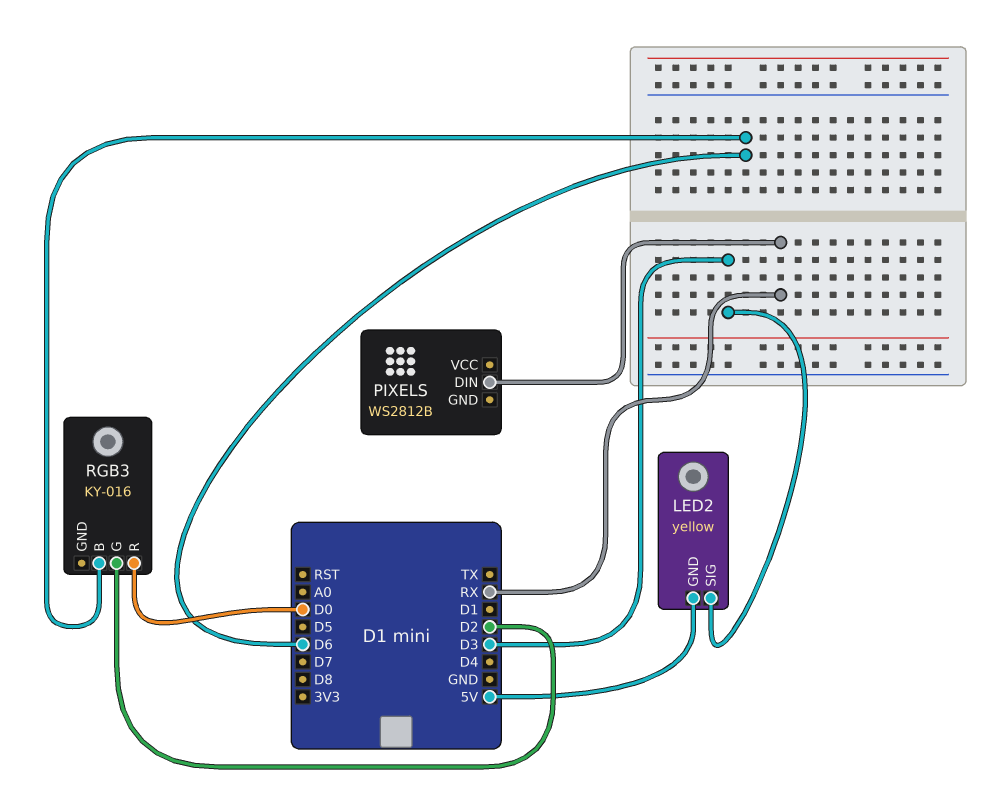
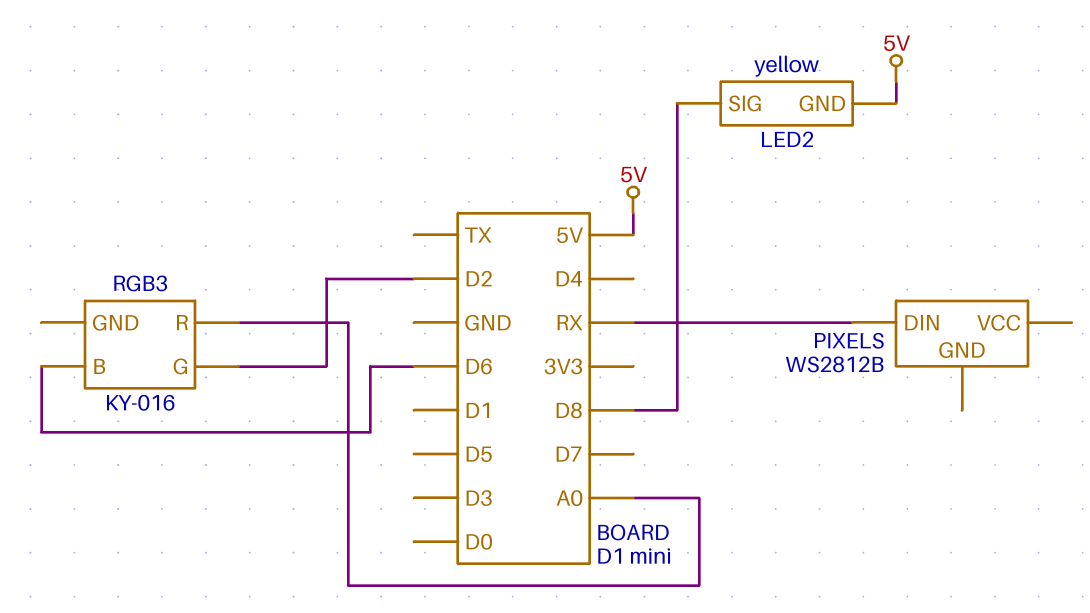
LED2 pin SIG: D3 -> D8
RGB3 pin R: D0 -> A0

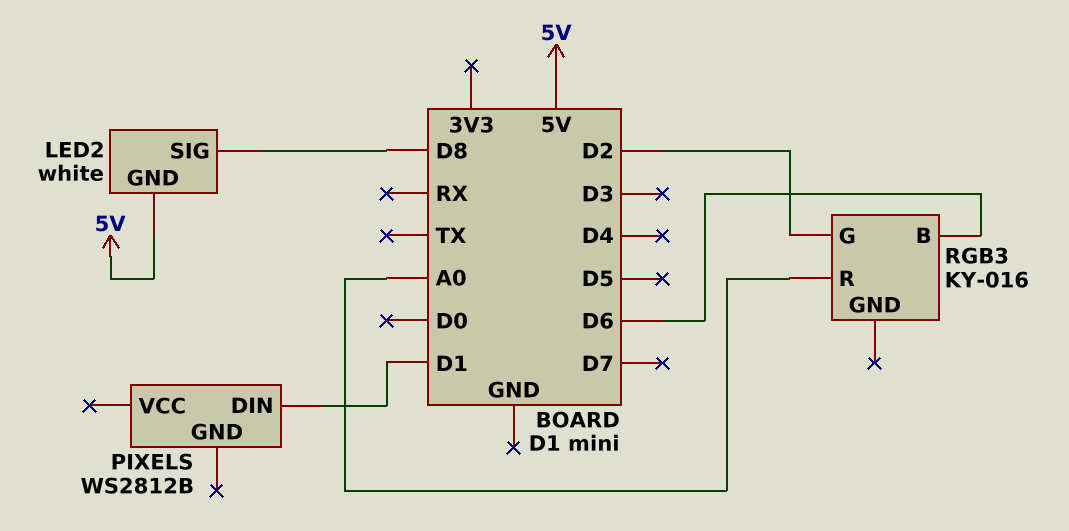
LED2: yellow -> white
PIXELS pin DIN: RX -> D1

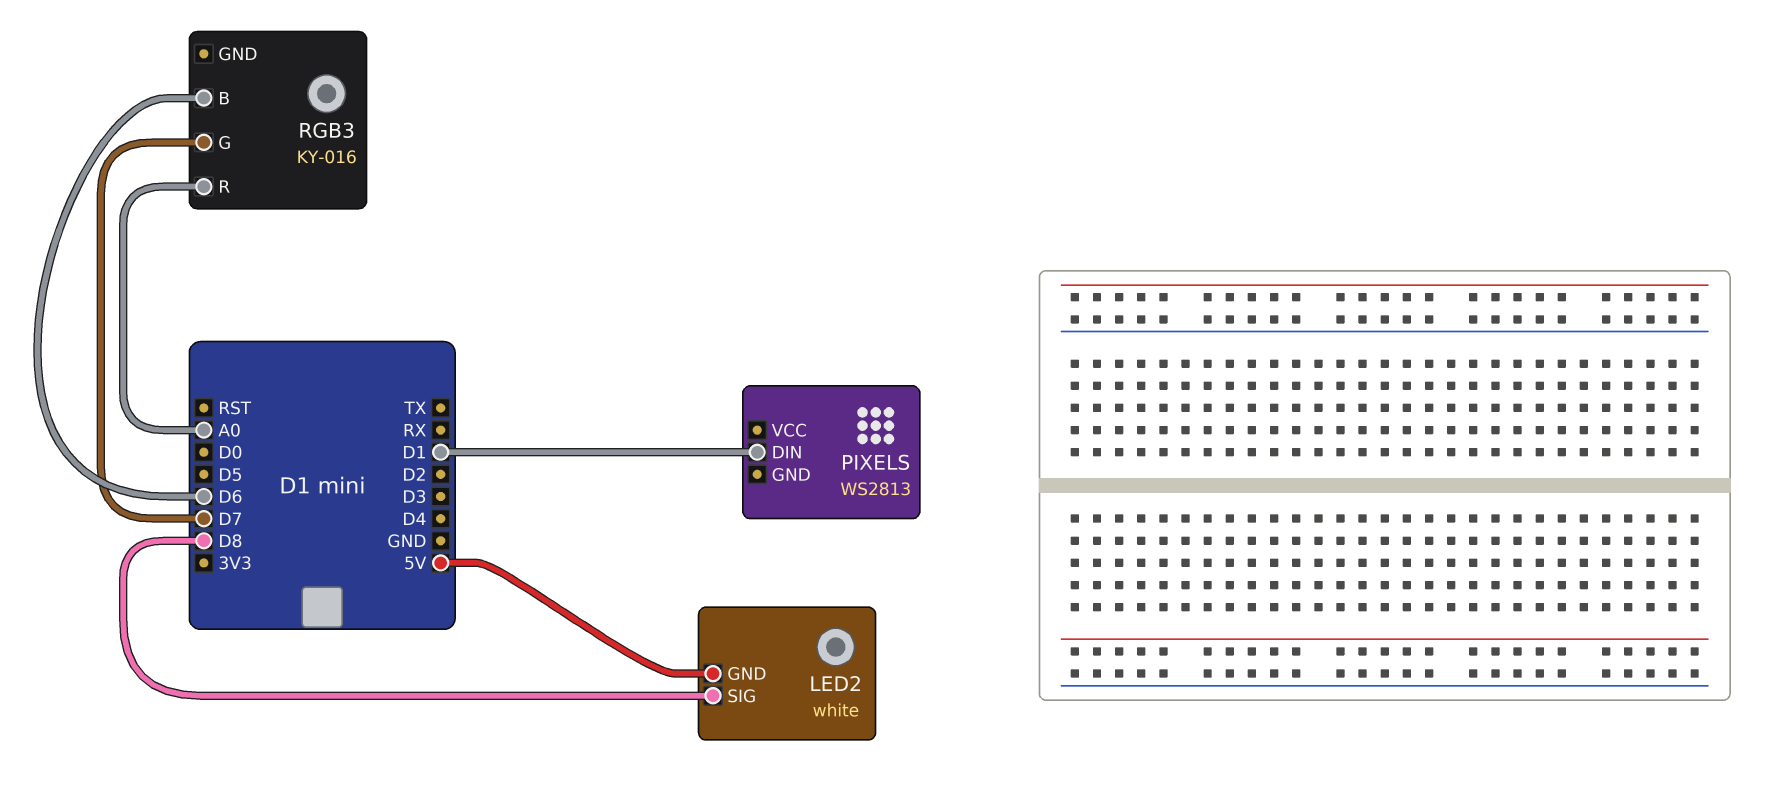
PIXELS: WS2812B -> WS2813
RGB3 pin G: D2 -> D7

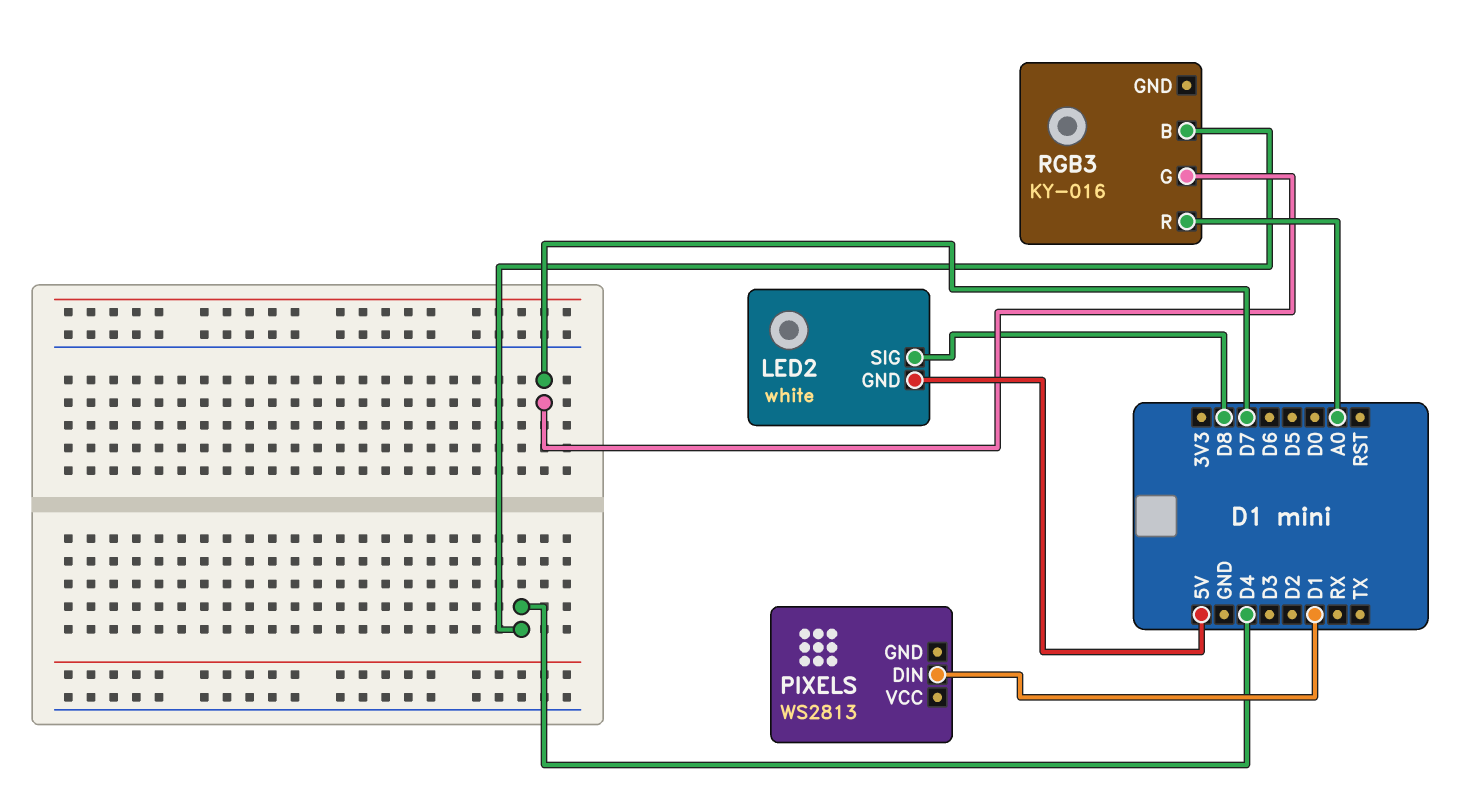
RGB3 pin B: D6 -> D4

